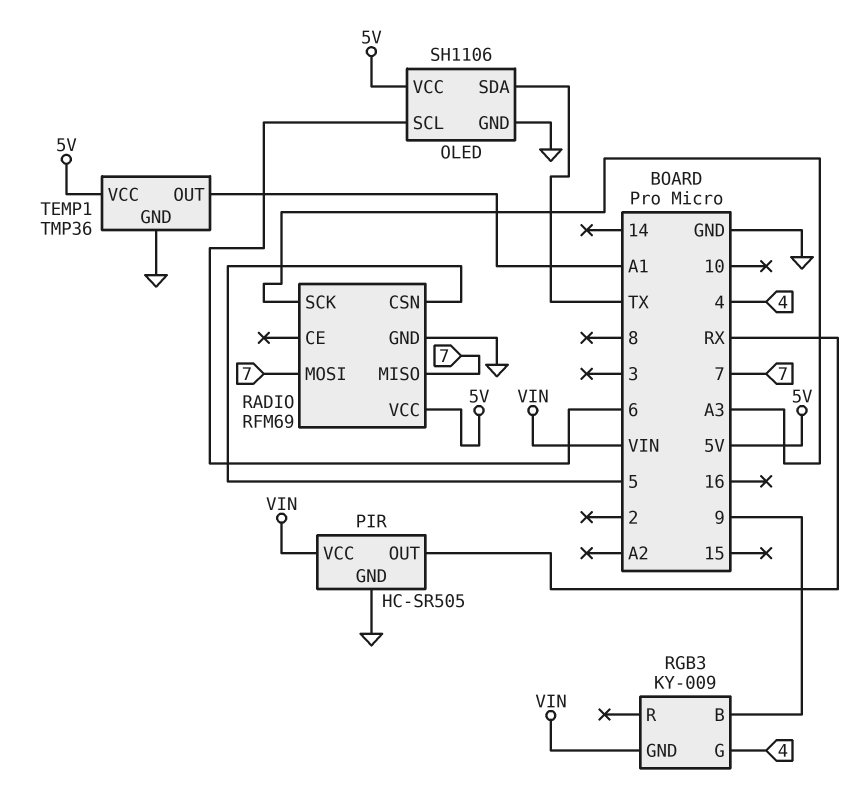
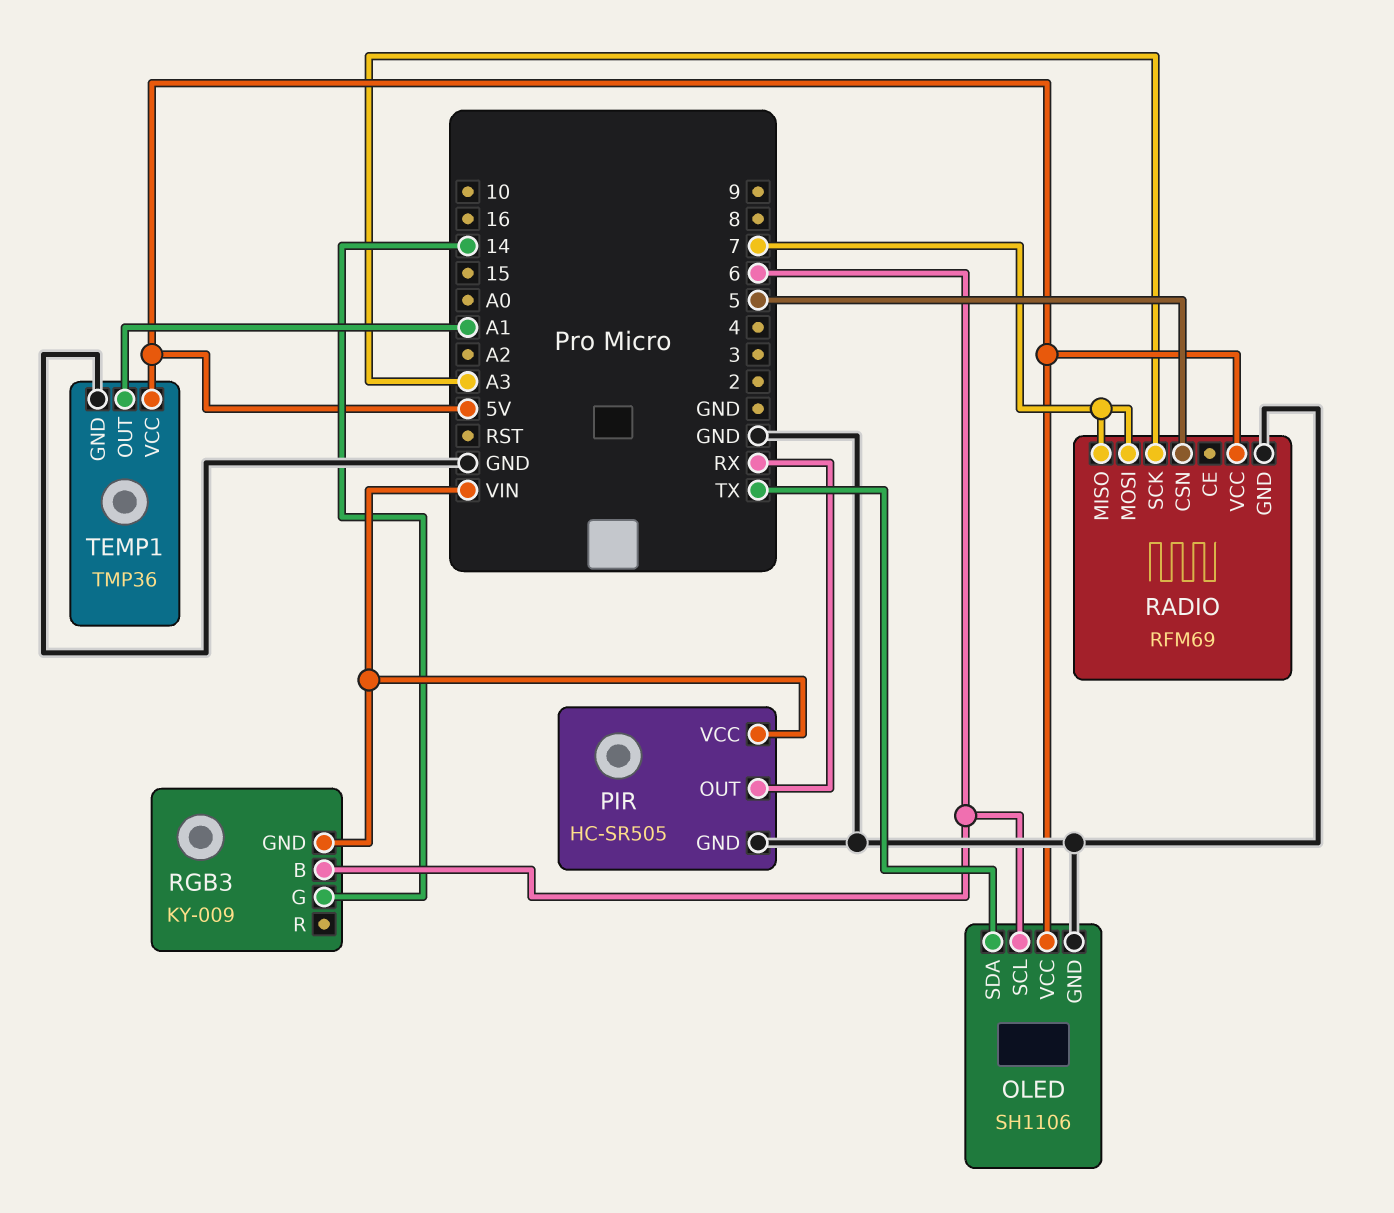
RGB3 pin B: 9 -> 6
RGB3 pin G: 4 -> 14

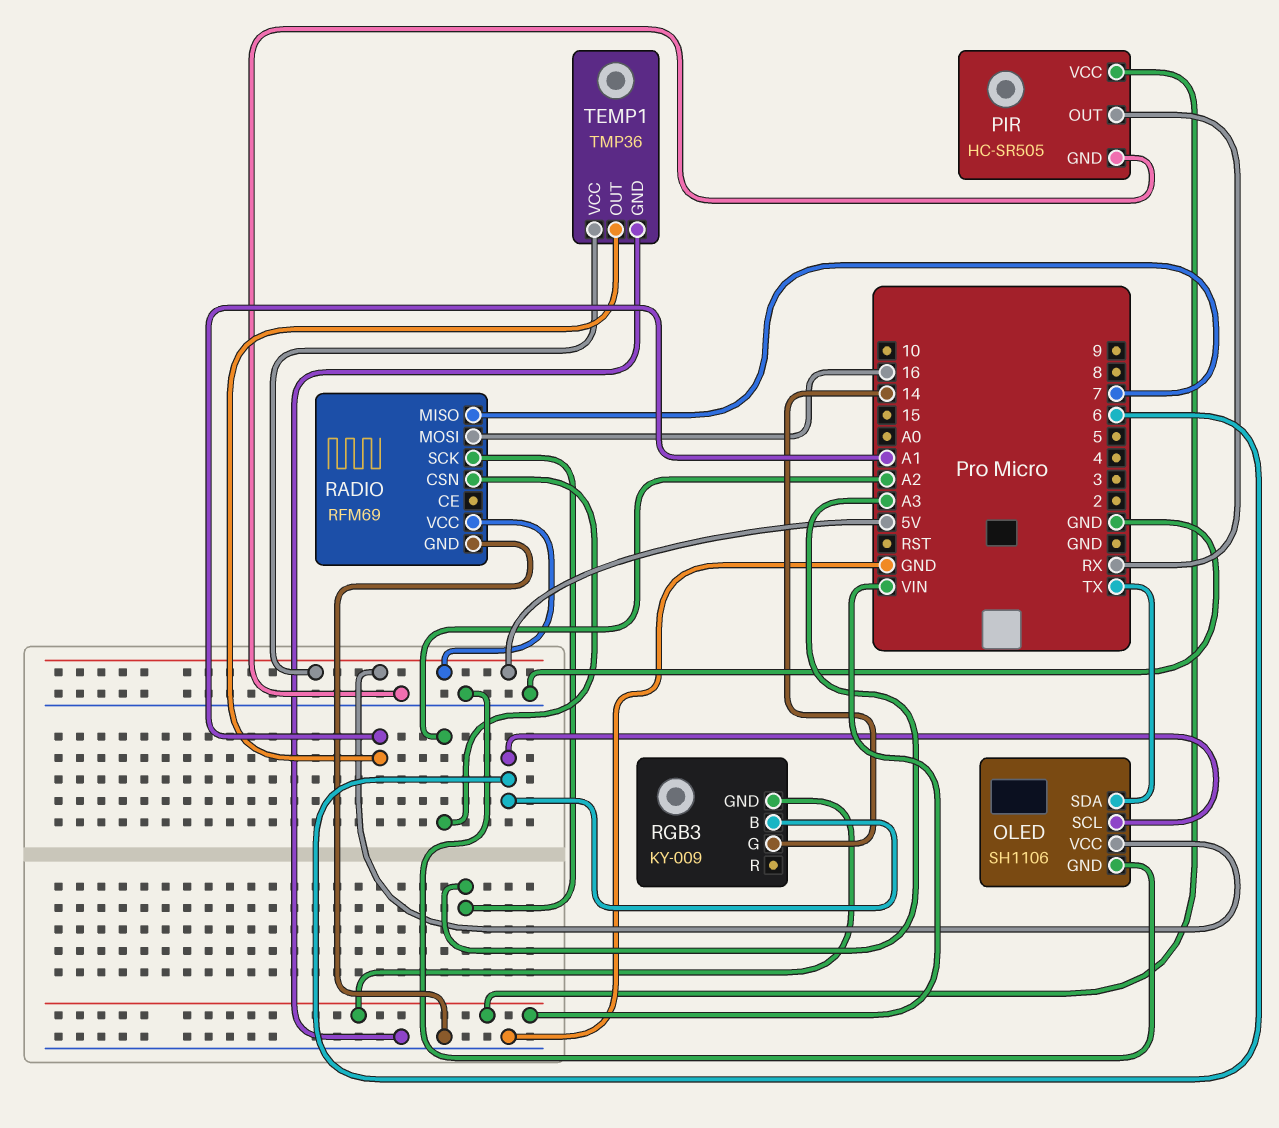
RADIO pin CSN: 5 -> A2
RADIO pin MOSI: 7 -> 16

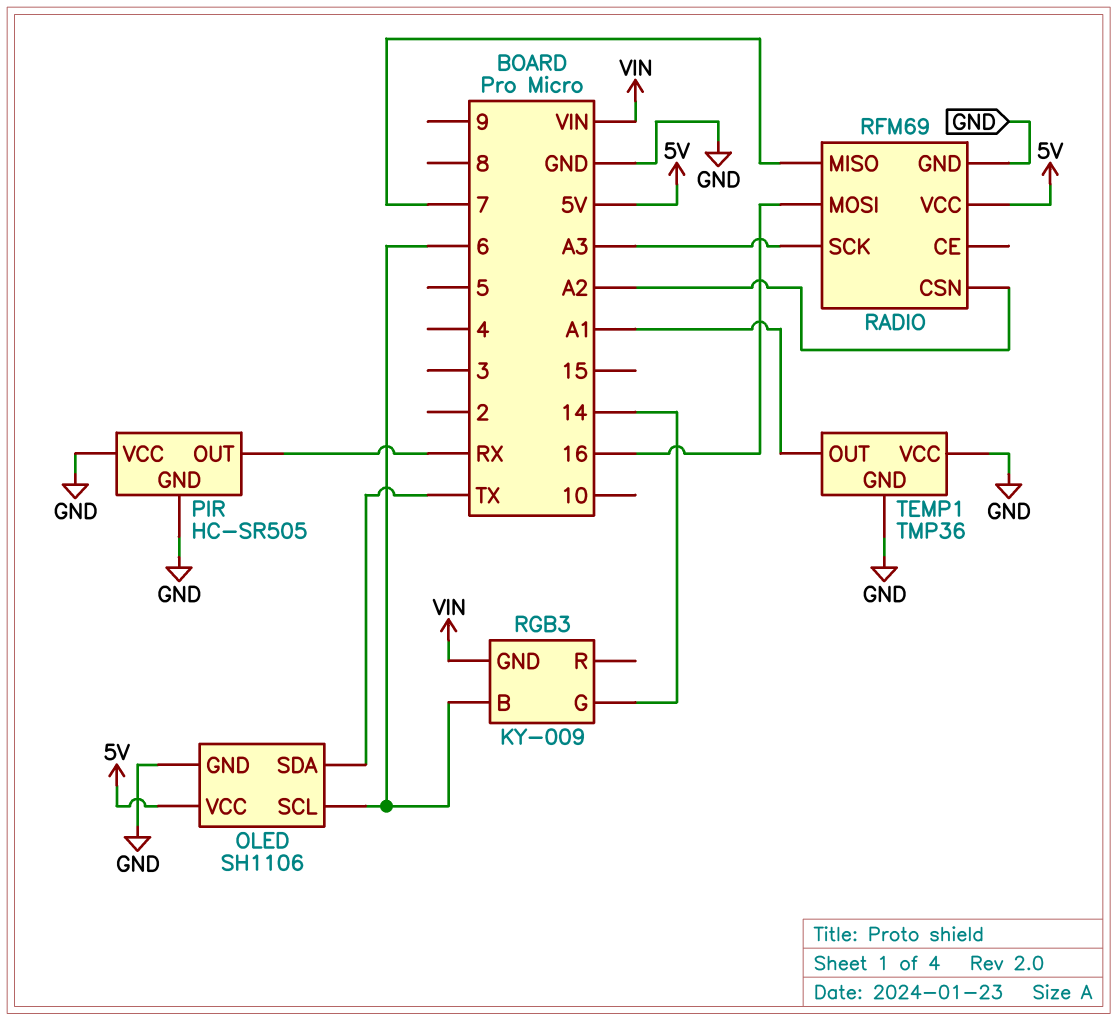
PIR pin VCC: VIN -> GND
TEMP1 pin VCC: 5V -> GND

